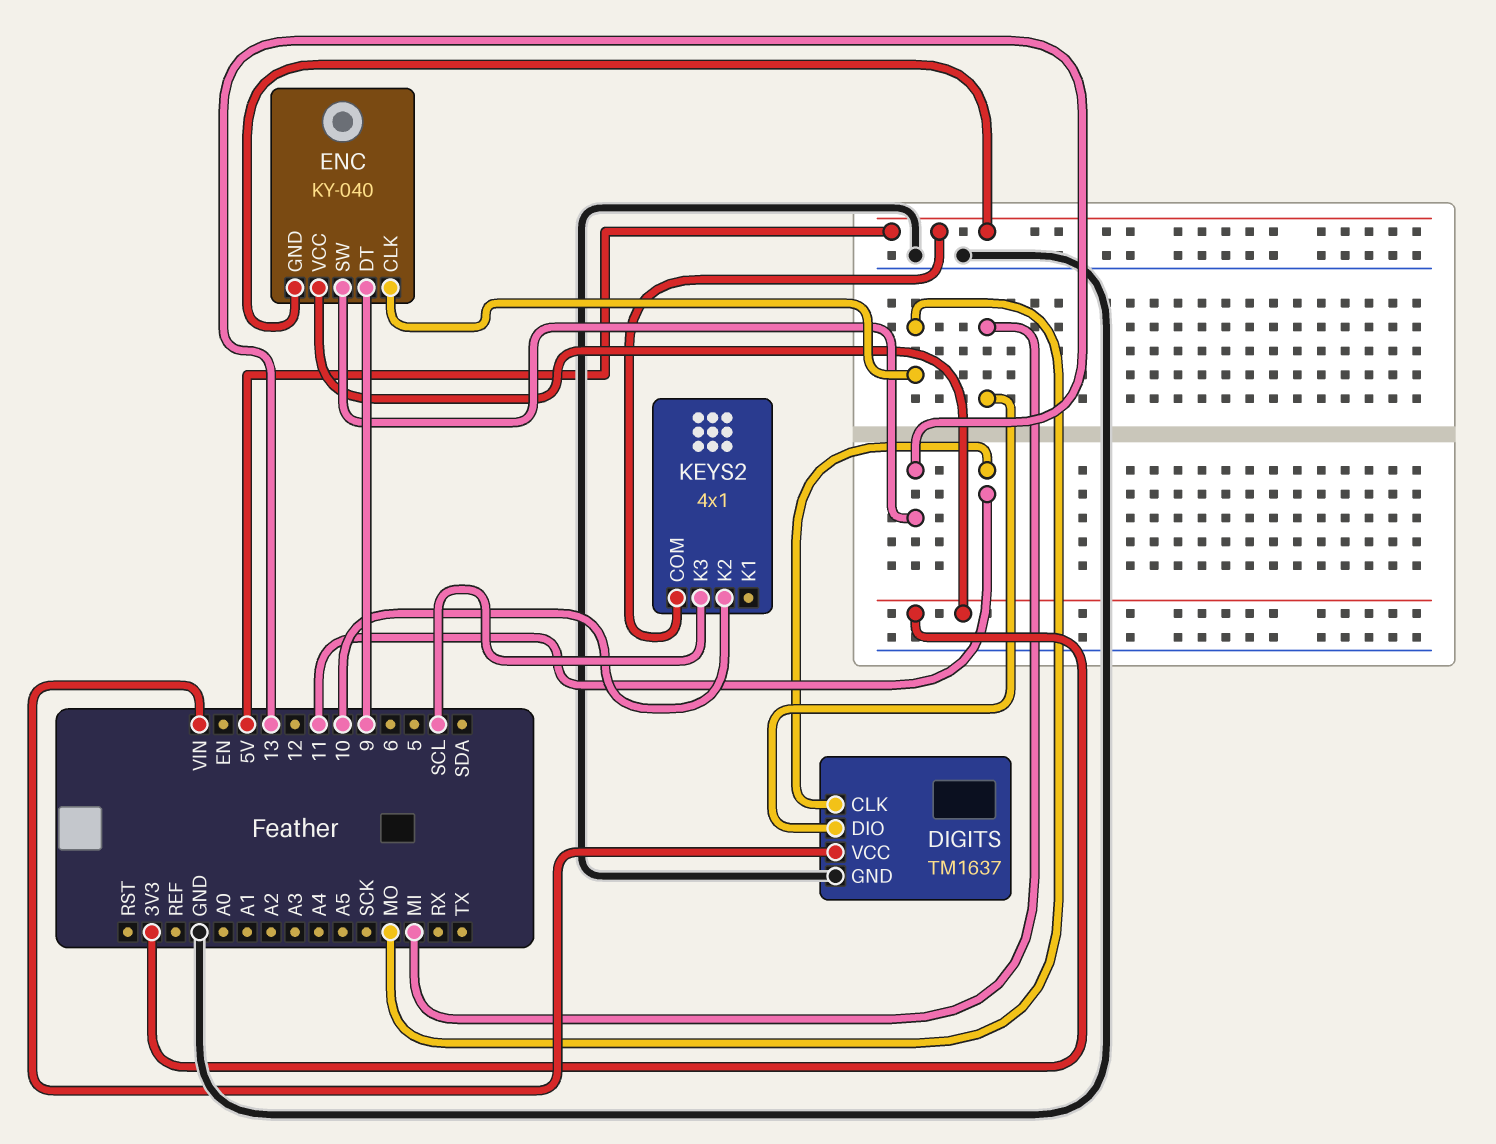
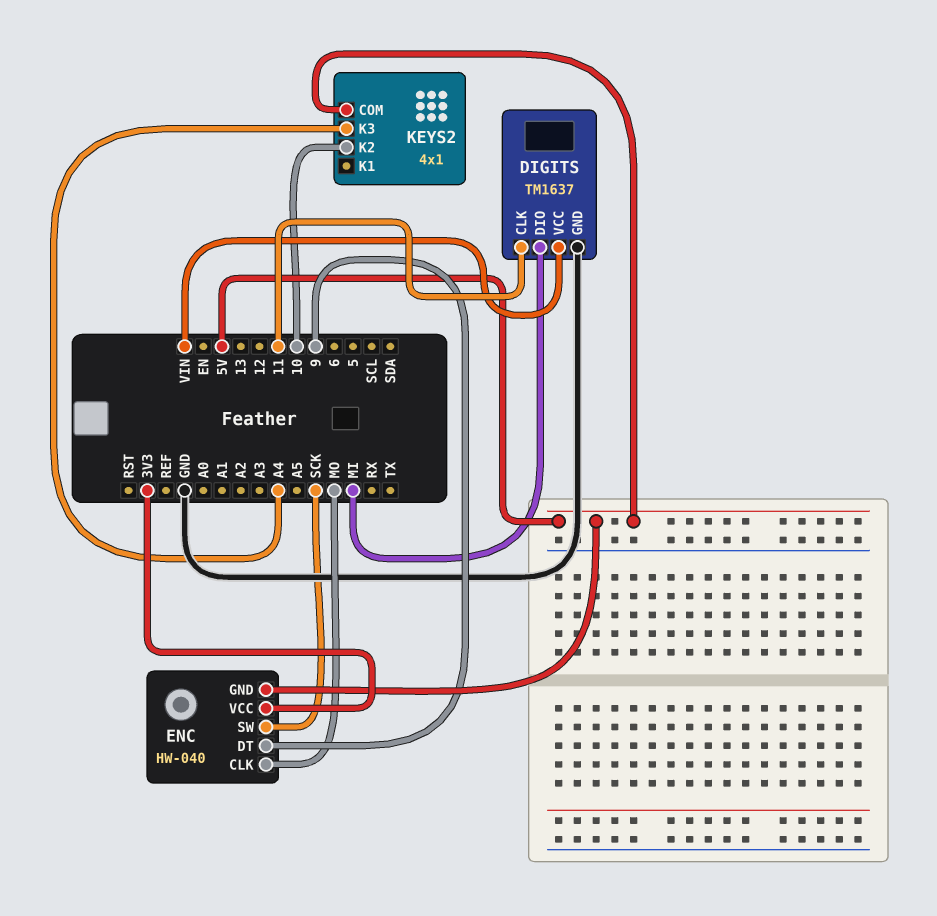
ENC: KY-040 -> HW-040
ENC pin SW: 13 -> SCK
KEYS2 pin K3: SCL -> A4

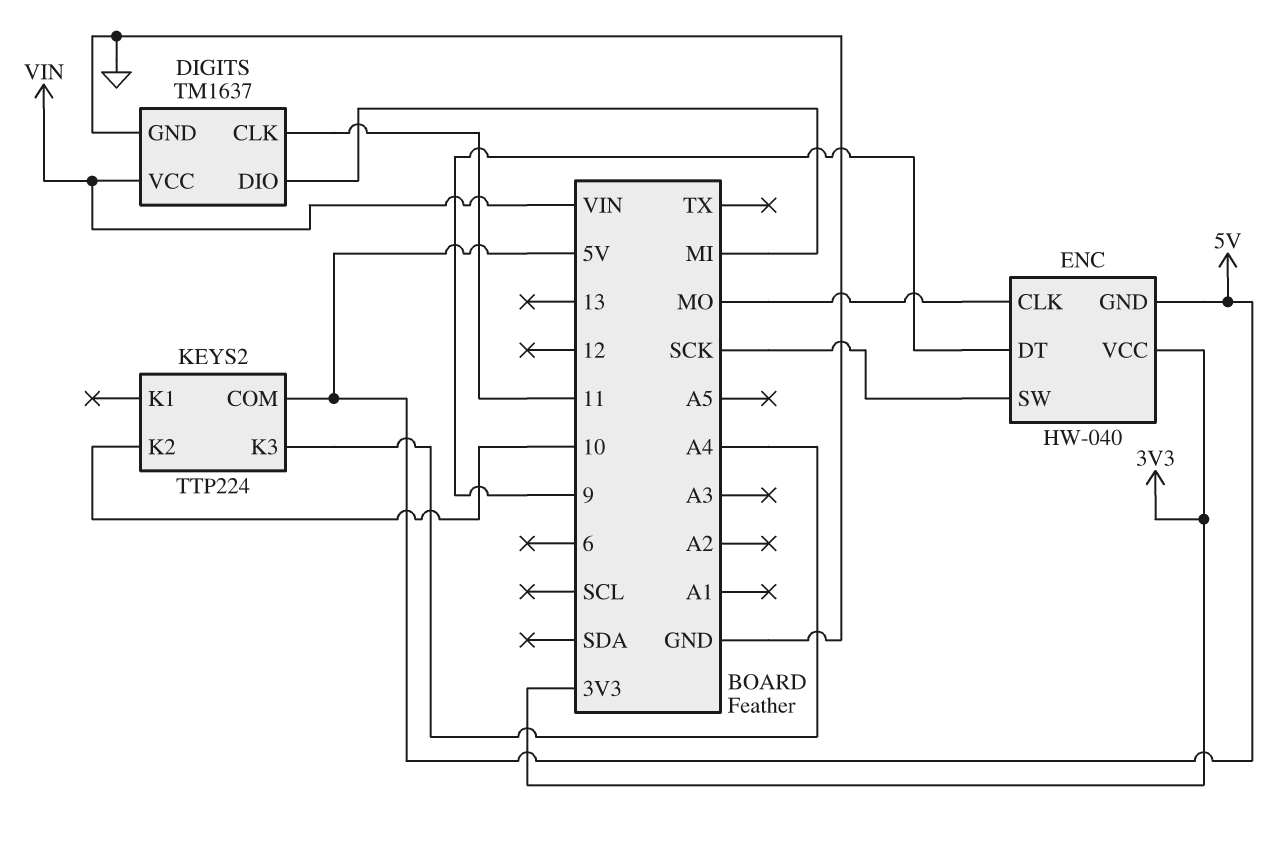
KEYS2: 4x1 -> TTP224

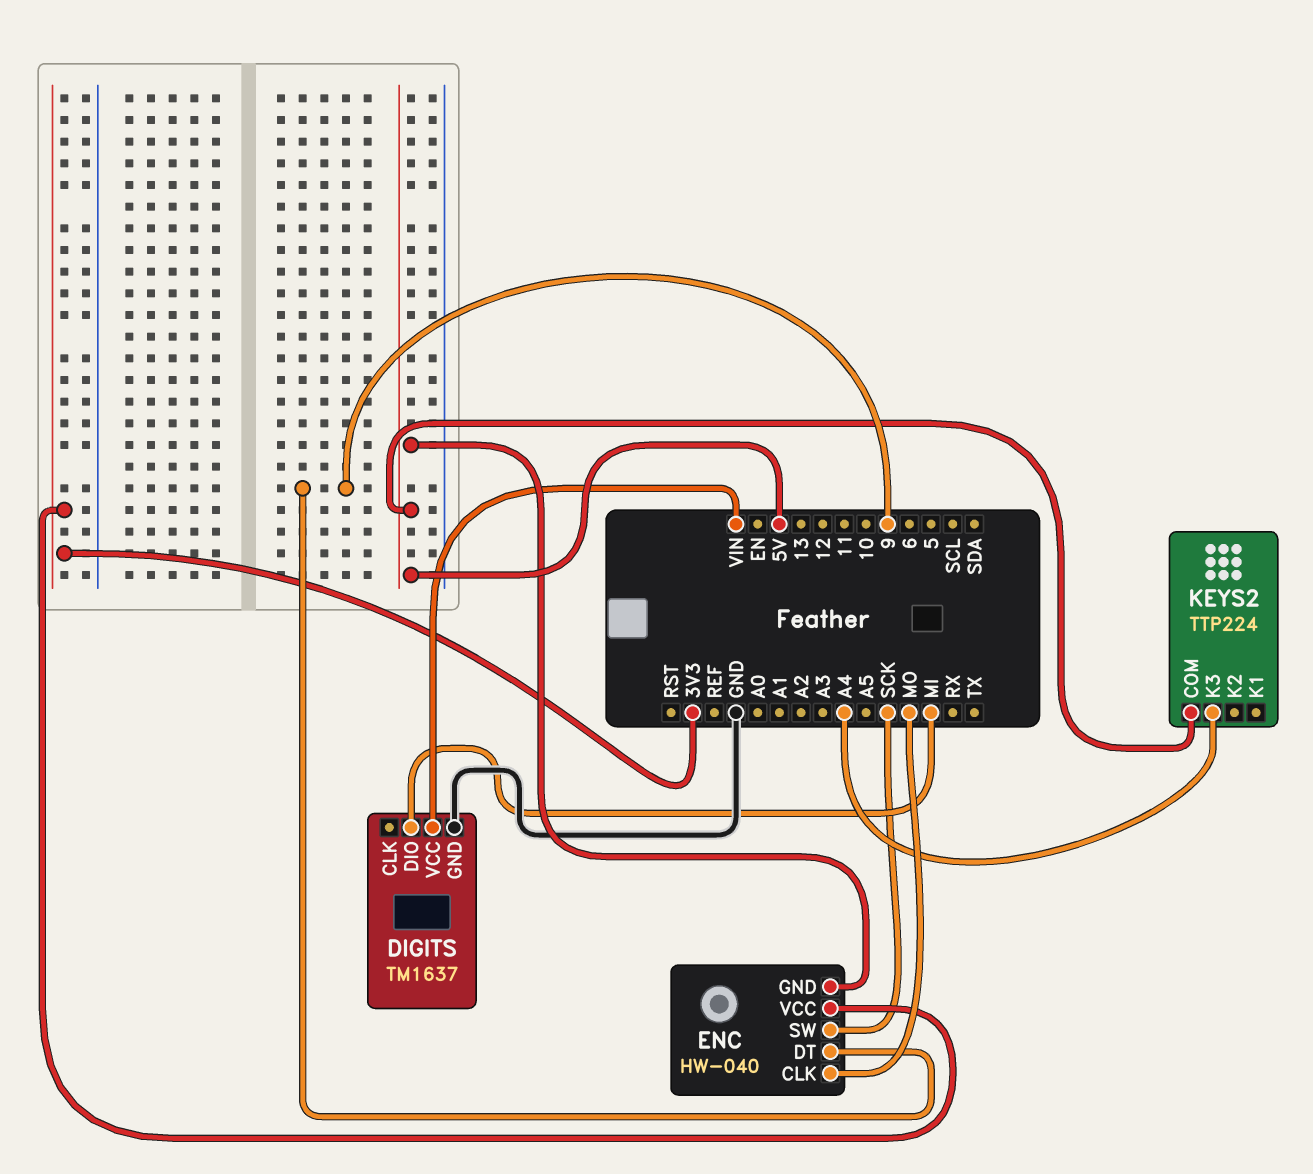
DIGITS pin CLK: 11 -> none
KEYS2 pin K2: 10 -> none

